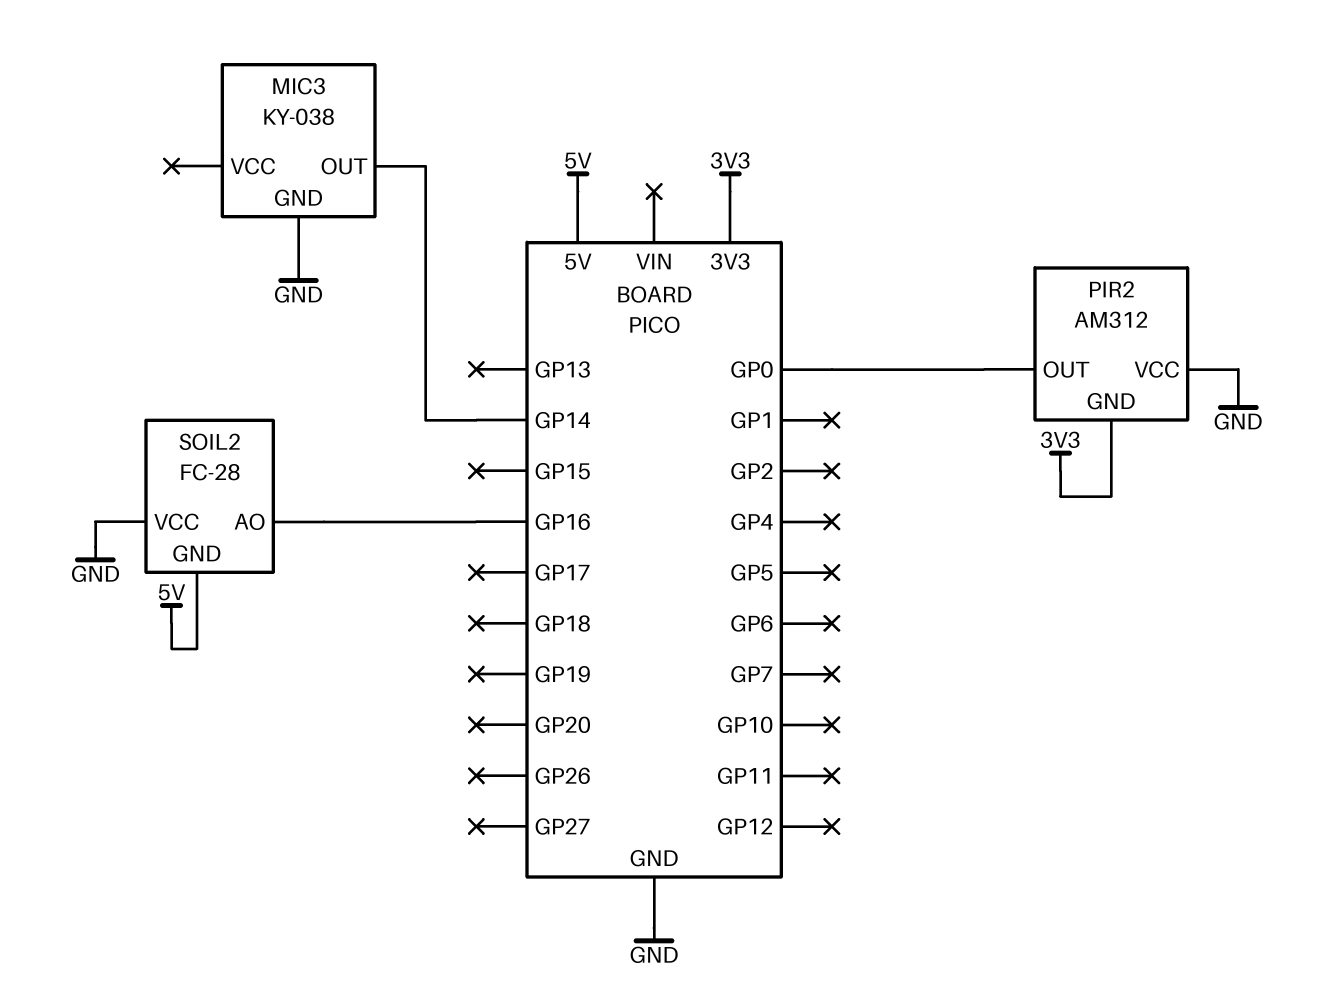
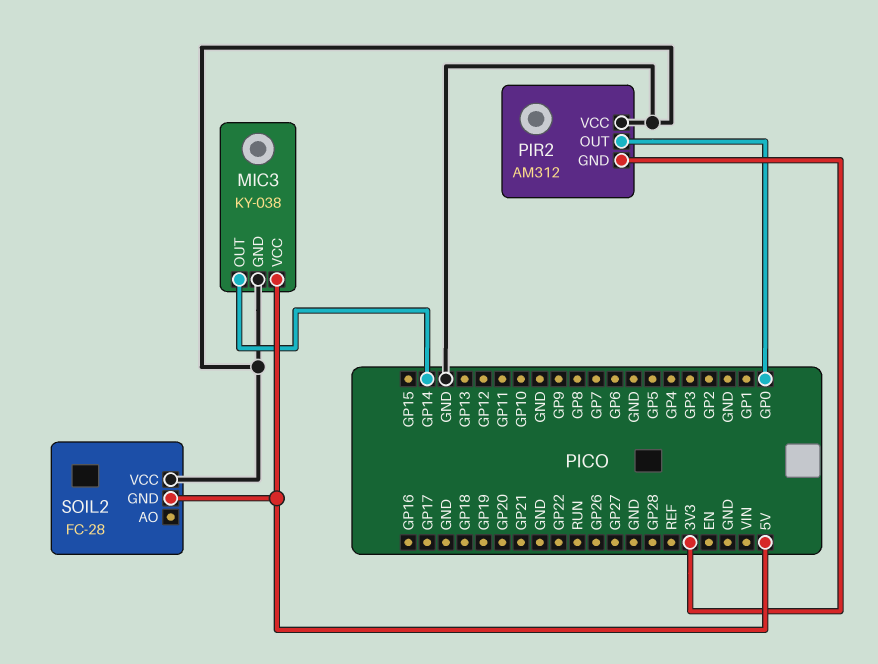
MIC3 pin VCC: none -> 5V
SOIL2 pin AO: GP16 -> none

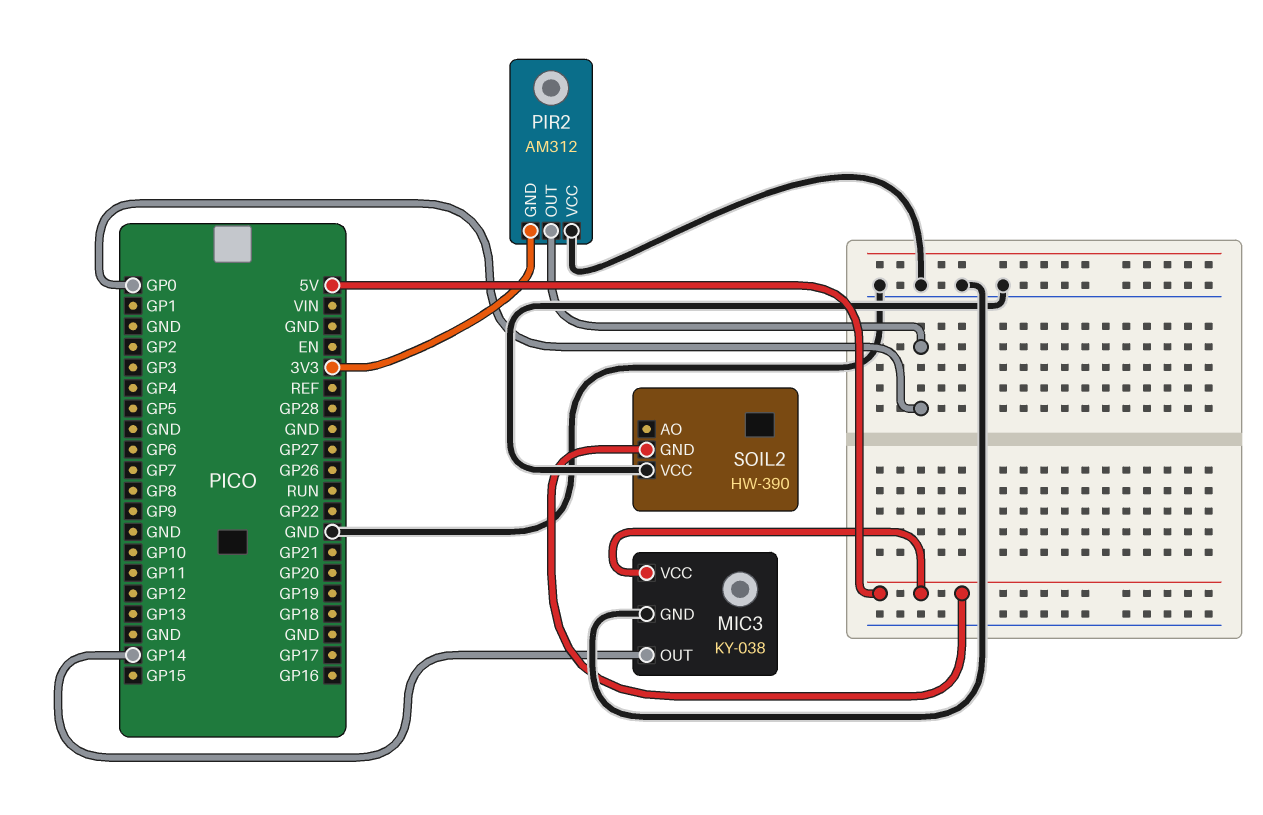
SOIL2: FC-28 -> HW-390

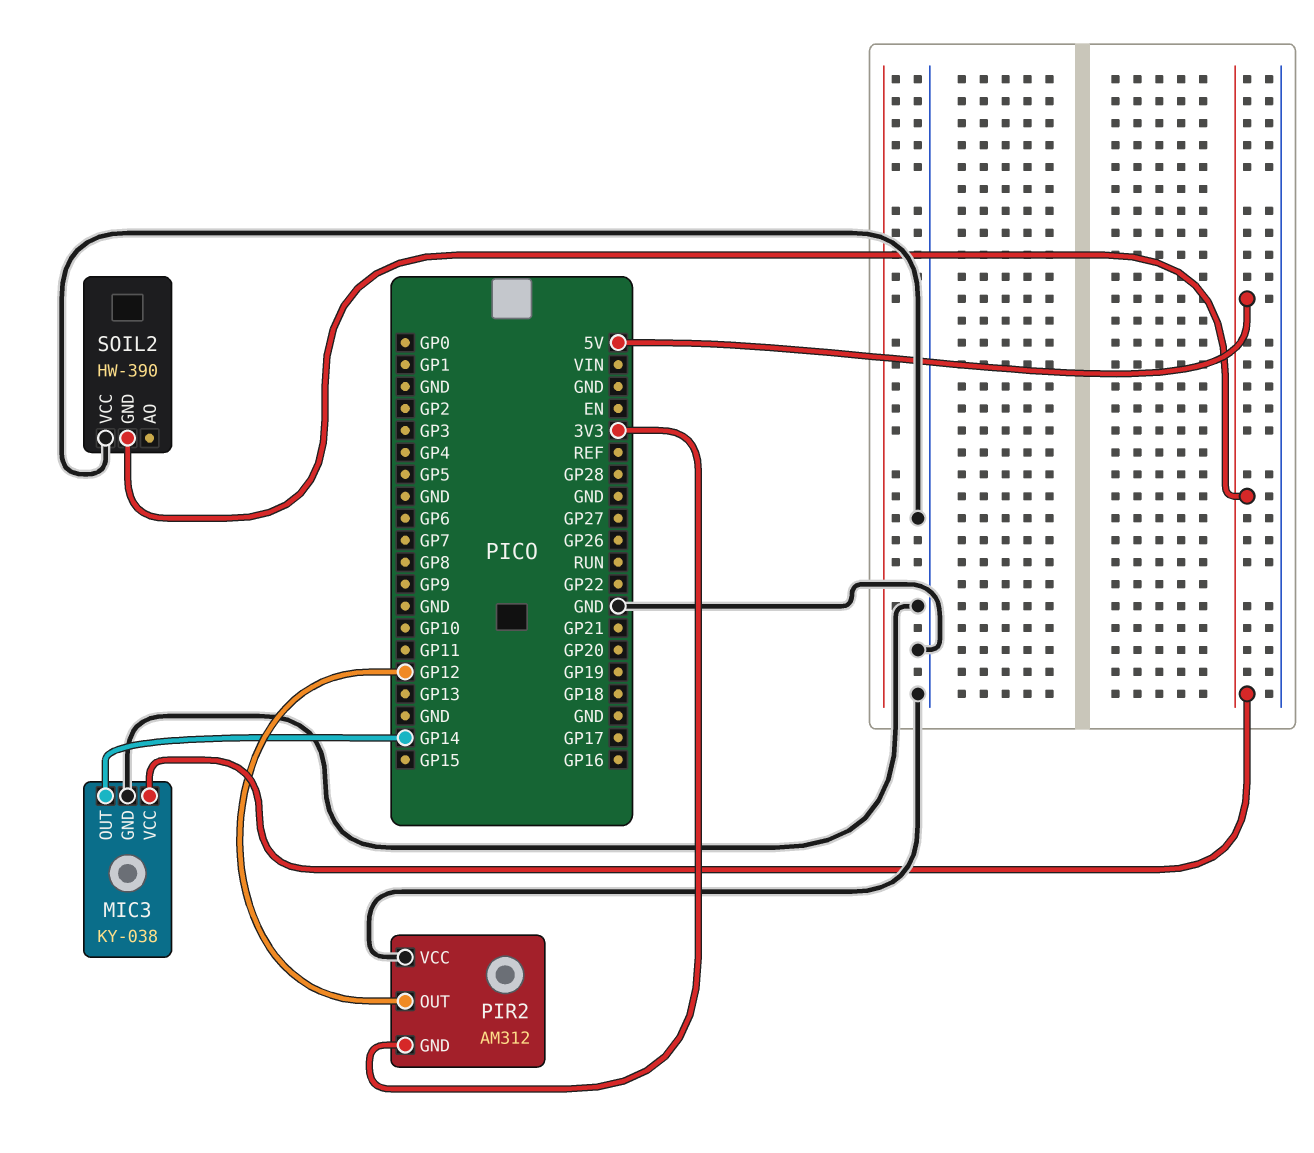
PIR2 pin OUT: GP0 -> GP12

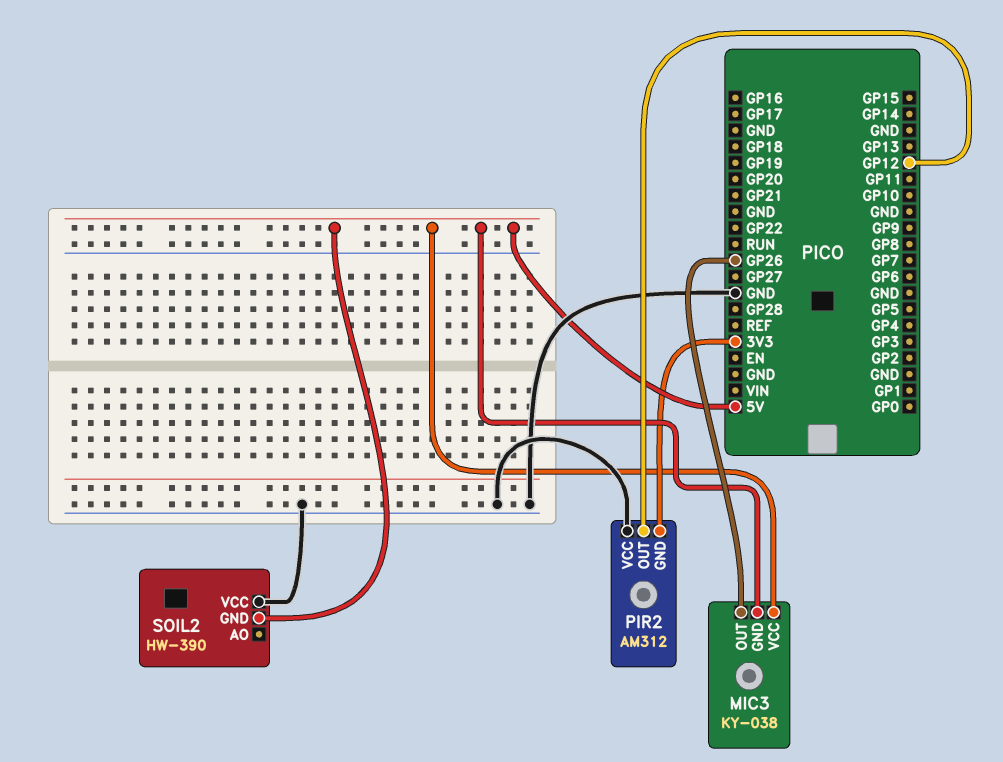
MIC3 pin GND: GND -> 5V
MIC3 pin OUT: GP14 -> GP26

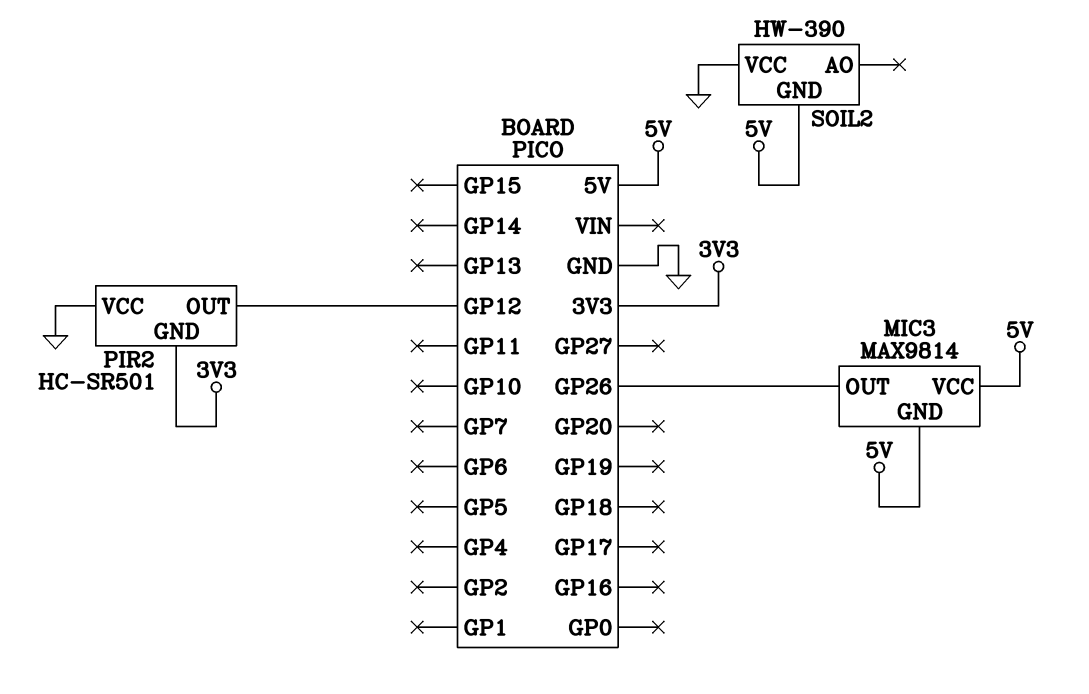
MIC3: KY-038 -> MAX9814
PIR2: AM312 -> HC-SR501

